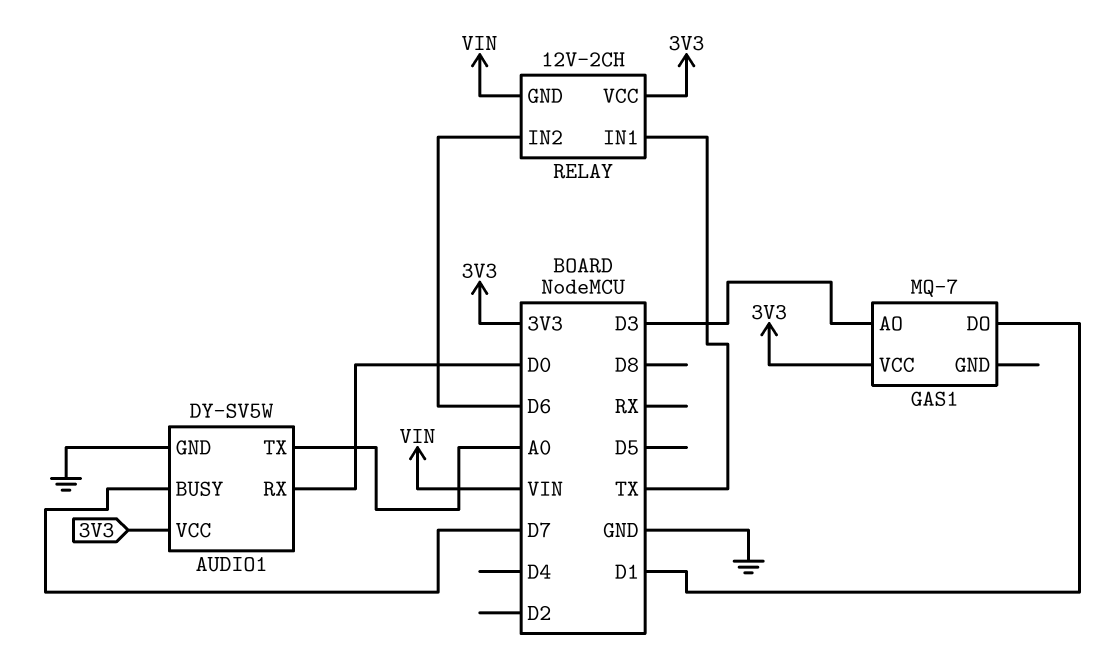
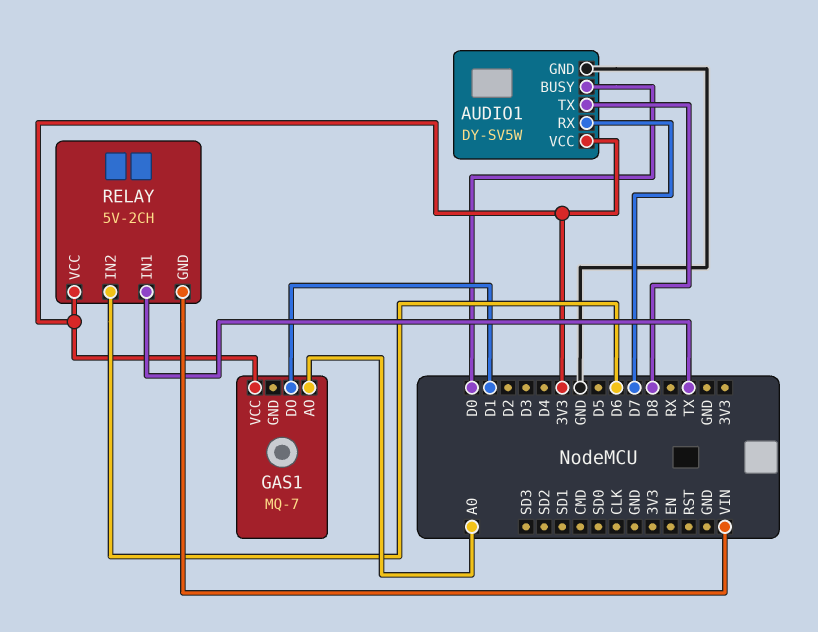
AUDIO1 pin BUSY: D7 -> D0
AUDIO1 pin RX: D0 -> D7
AUDIO1 pin TX: A0 -> D8
GAS1 pin AO: D3 -> A0
RELAY: 12V-2CH -> 5V-2CH

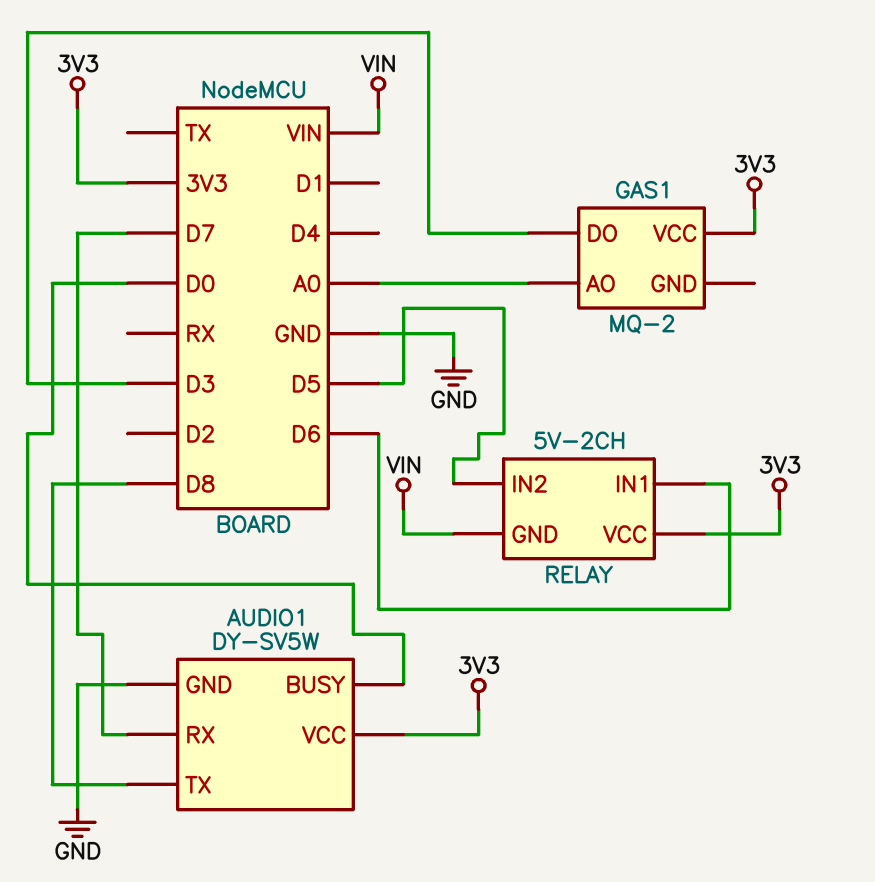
GAS1: MQ-7 -> MQ-2
GAS1 pin DO: D1 -> D3
RELAY pin IN1: TX -> D6
RELAY pin IN2: D6 -> D5

